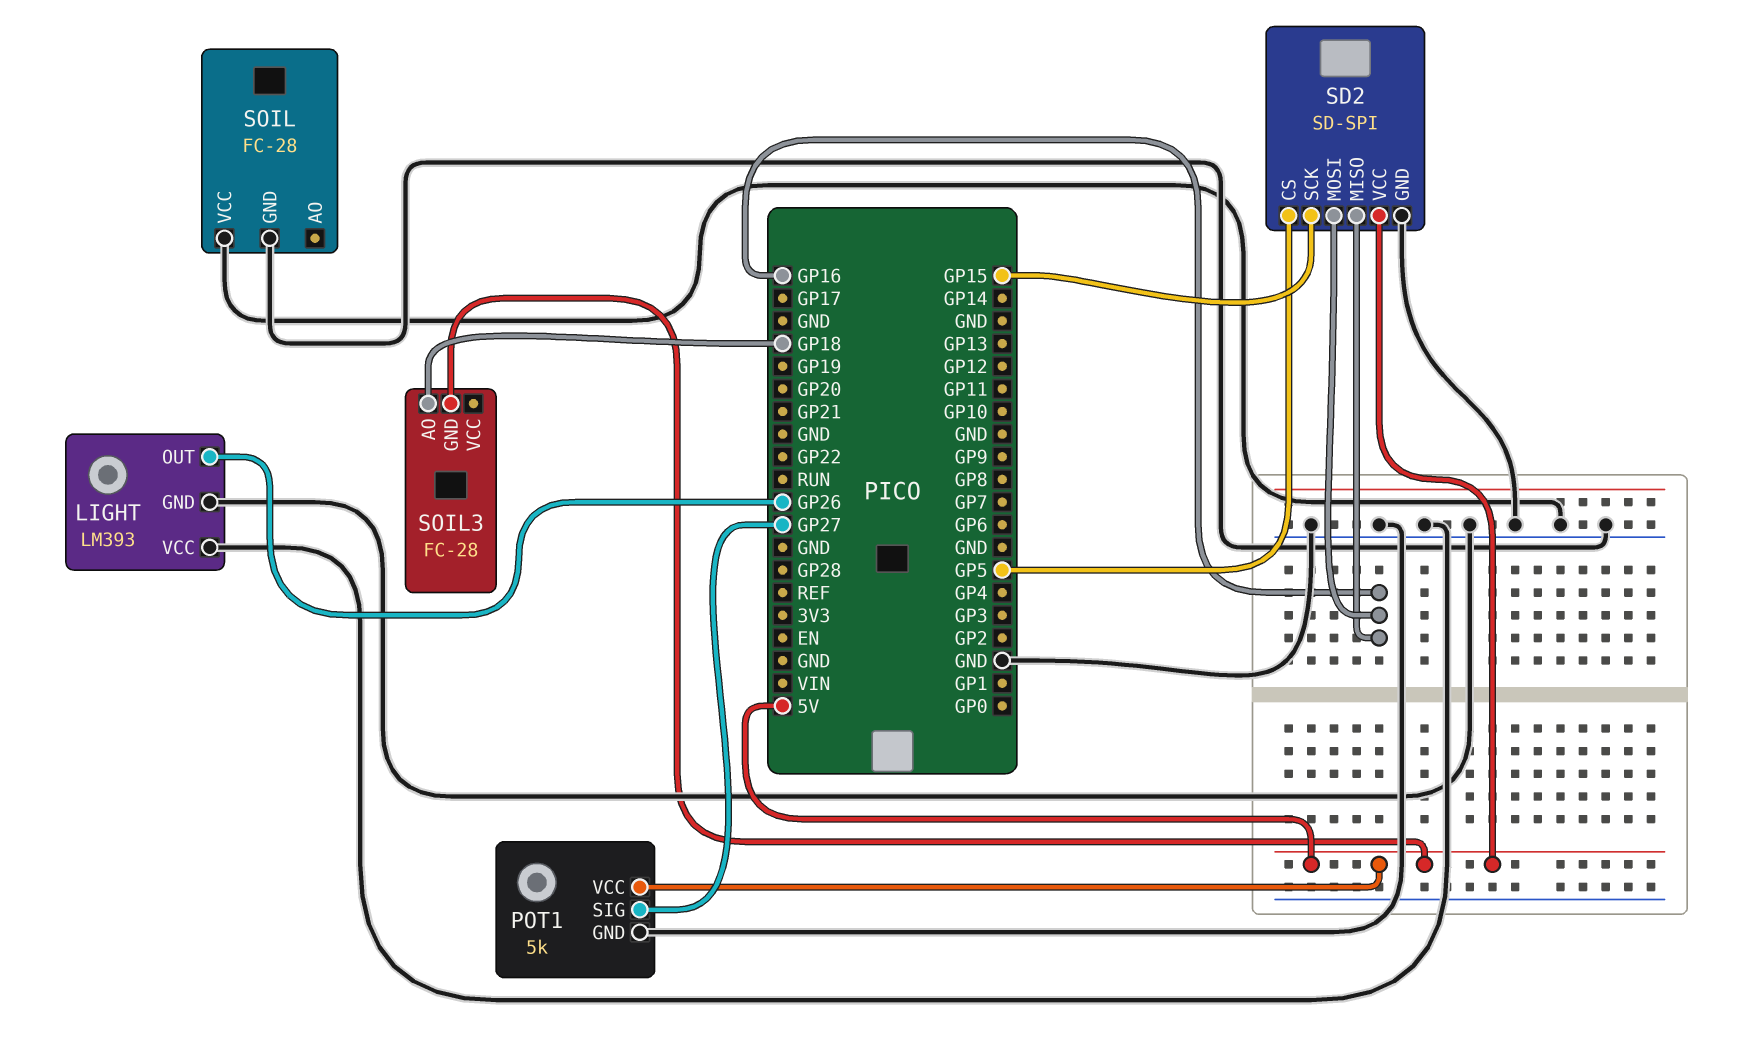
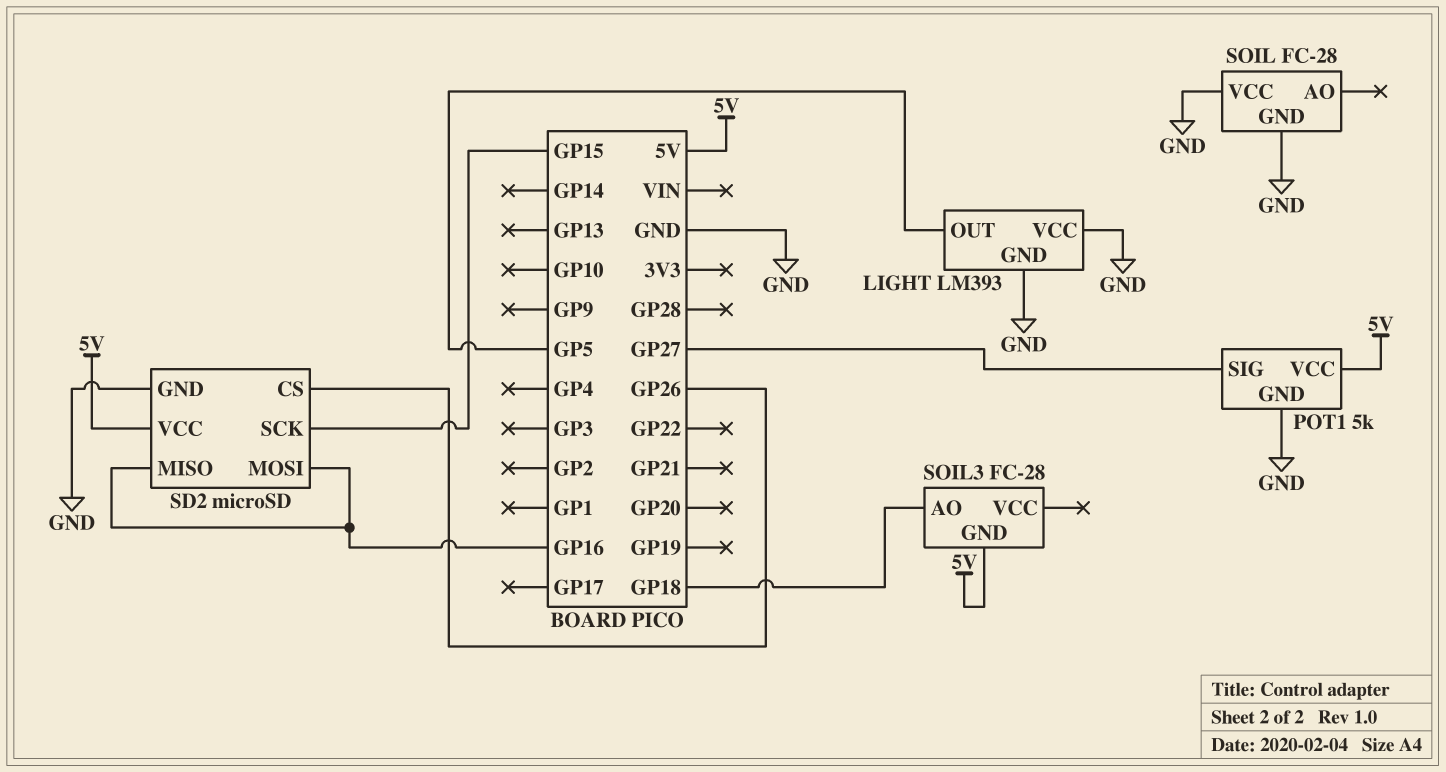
LIGHT pin OUT: GP26 -> GP5
SD2: SD-SPI -> microSD
SD2 pin CS: GP5 -> GP26

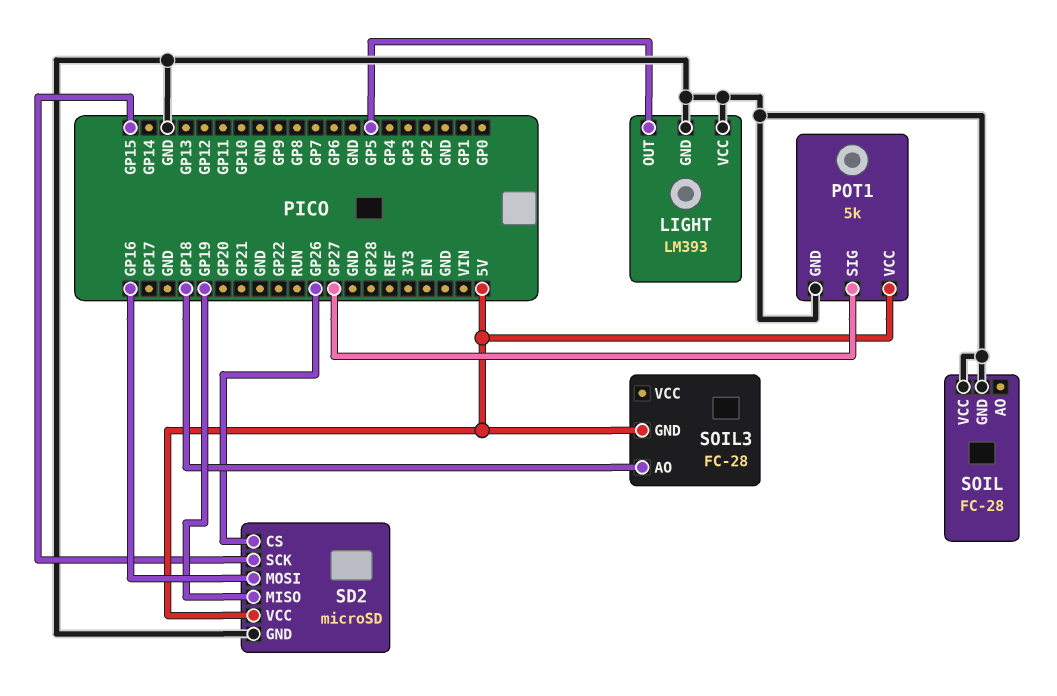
SD2 pin MISO: GP16 -> GP19

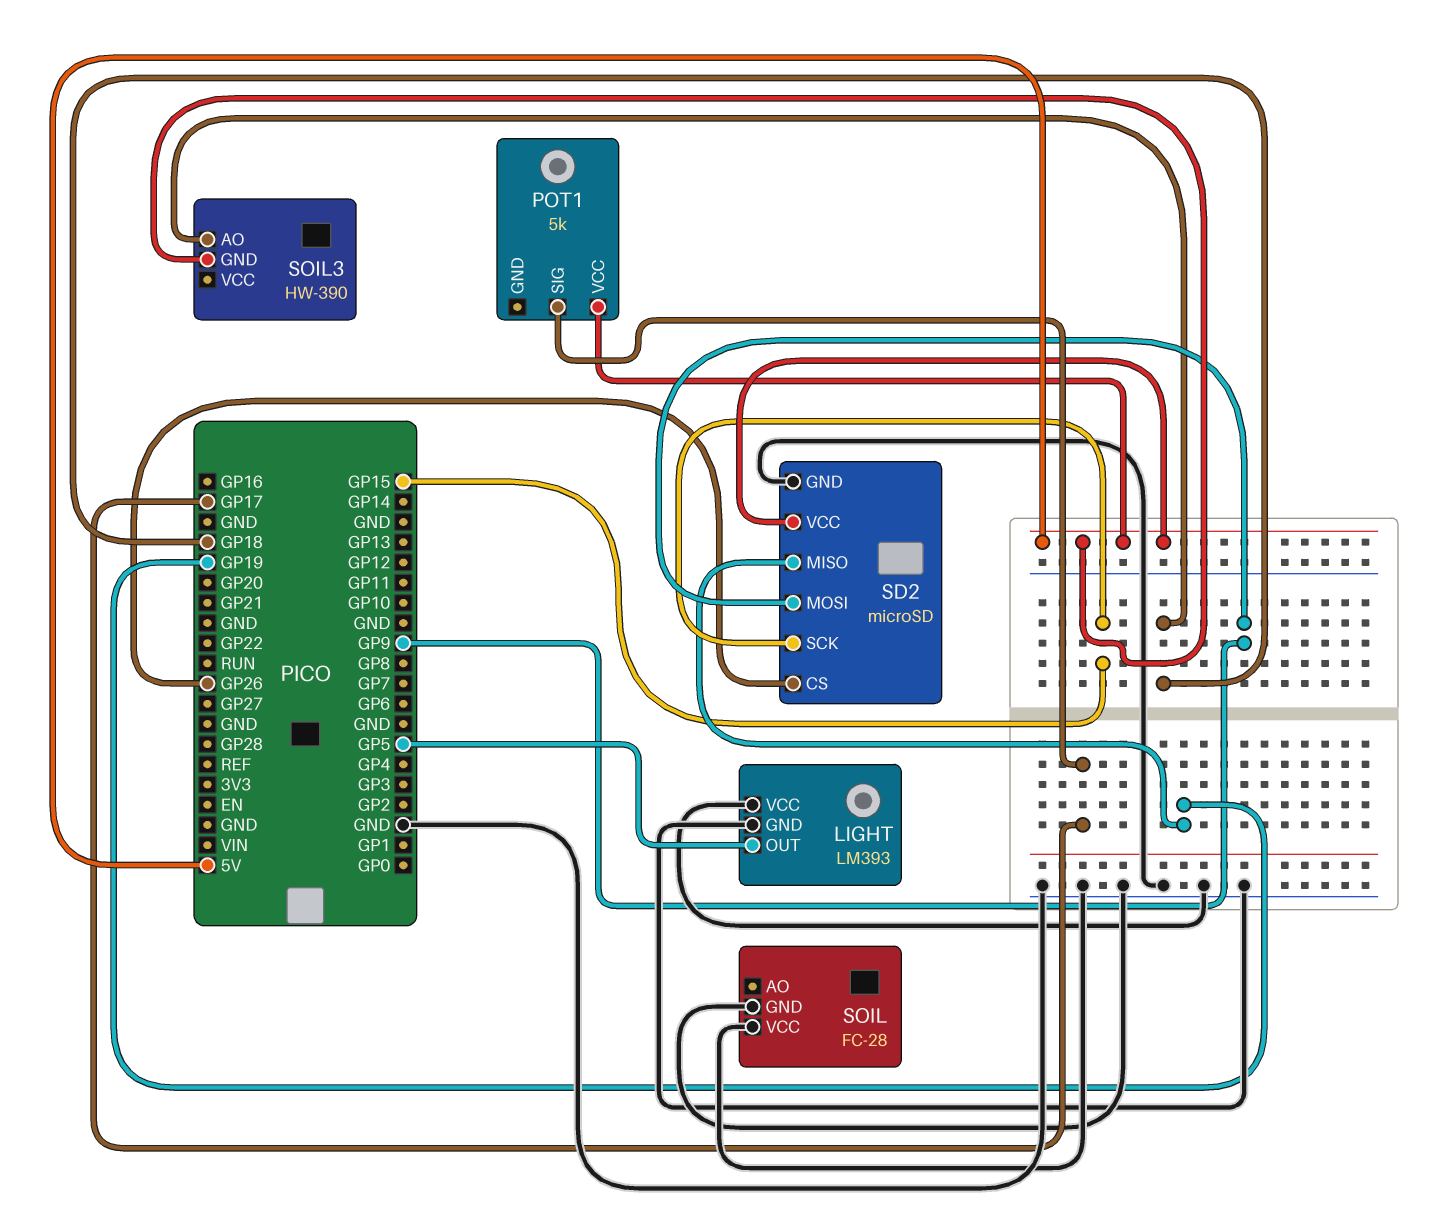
POT1 pin GND: GND -> none
POT1 pin SIG: GP27 -> GP17
SD2 pin MOSI: GP16 -> GP9
SOIL3: FC-28 -> HW-390

